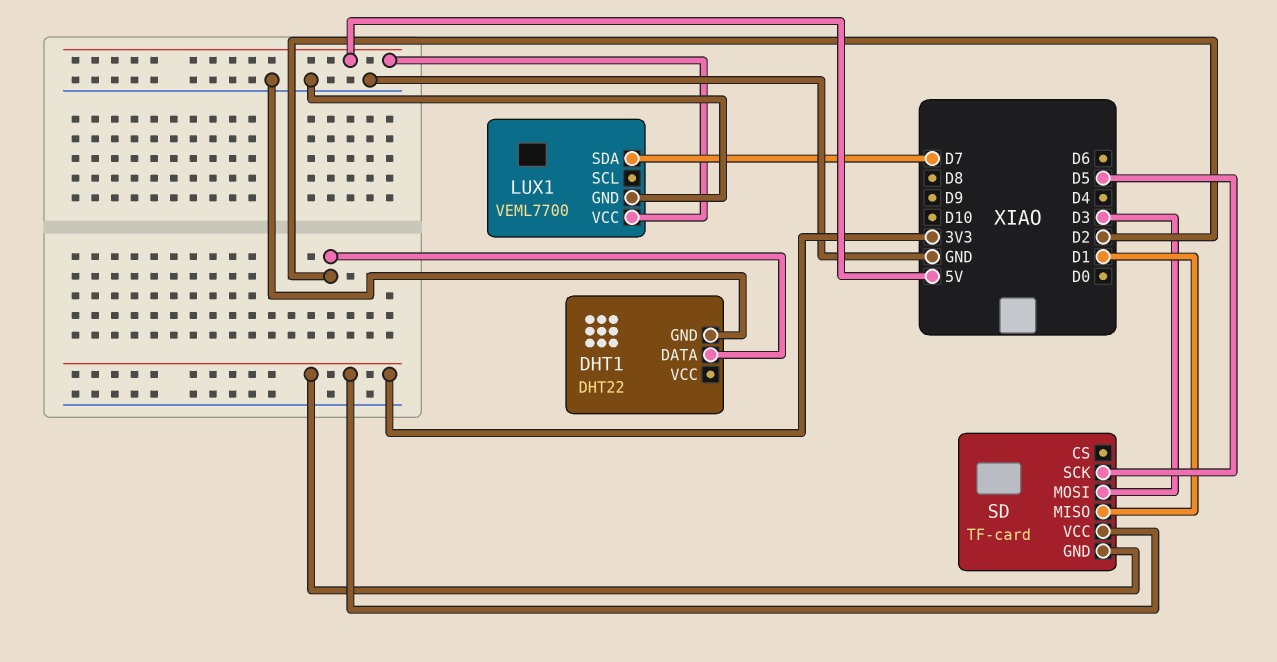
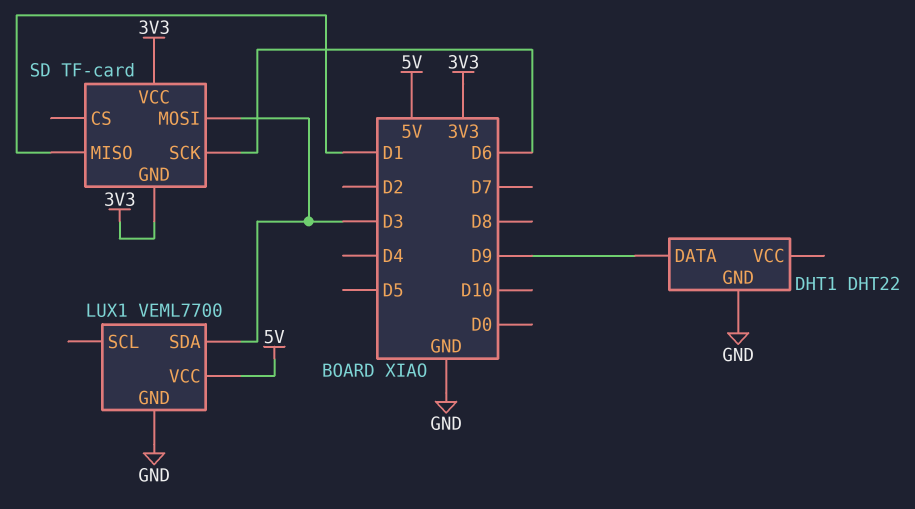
DHT1 pin DATA: D2 -> D9
LUX1 pin SDA: D7 -> D3
SD pin SCK: D5 -> D6

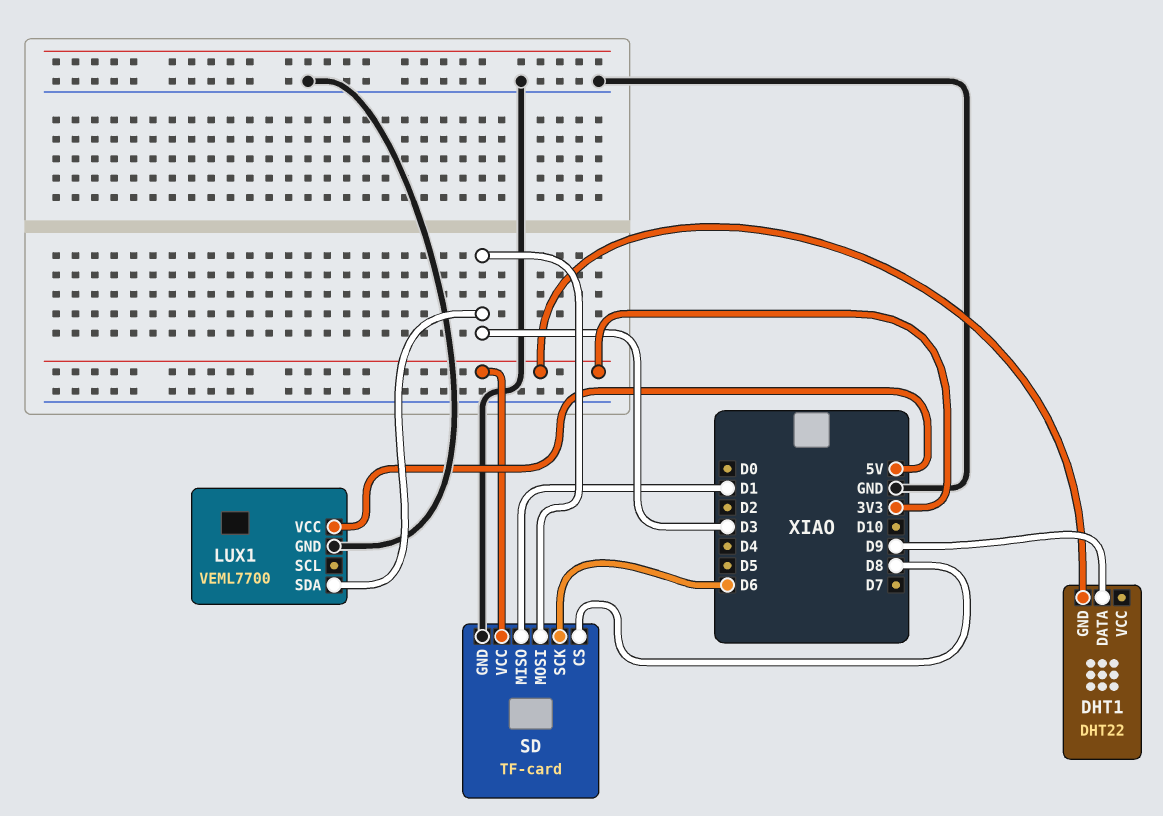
DHT1 pin GND: GND -> 3V3
SD pin CS: none -> D8
SD pin GND: 3V3 -> GND

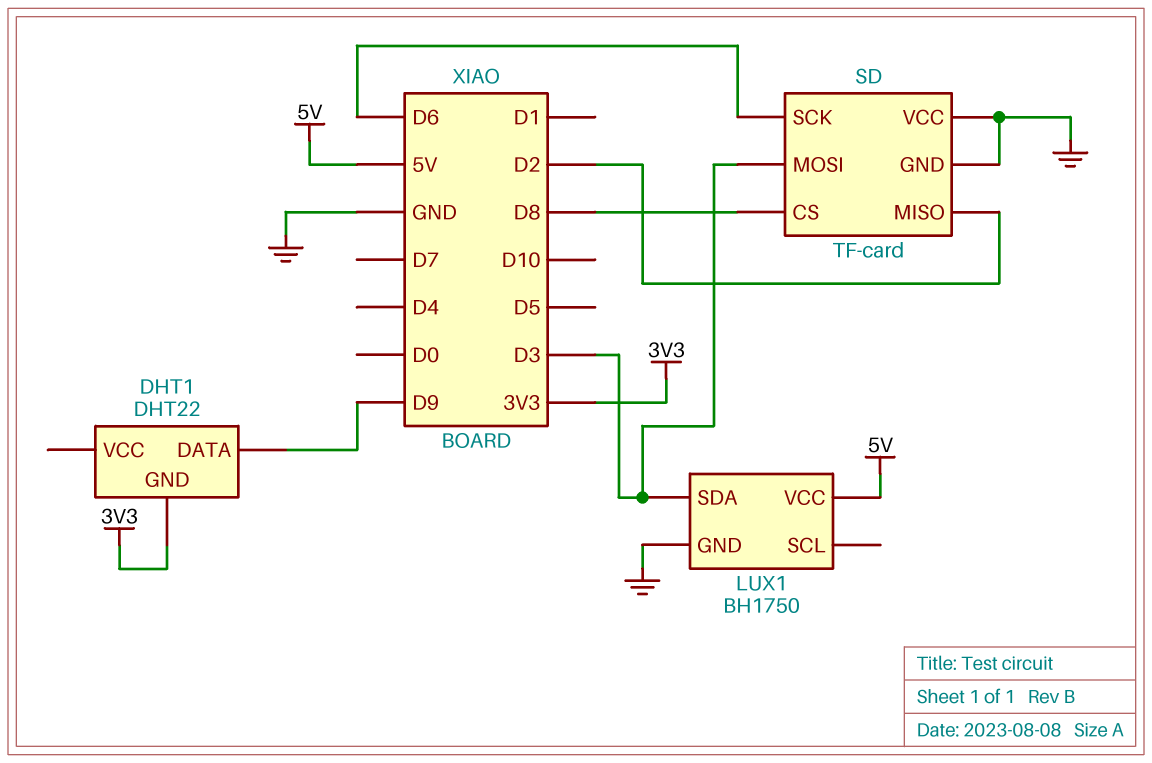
LUX1: VEML7700 -> BH1750
SD pin MISO: D1 -> D2
SD pin VCC: 3V3 -> GND

